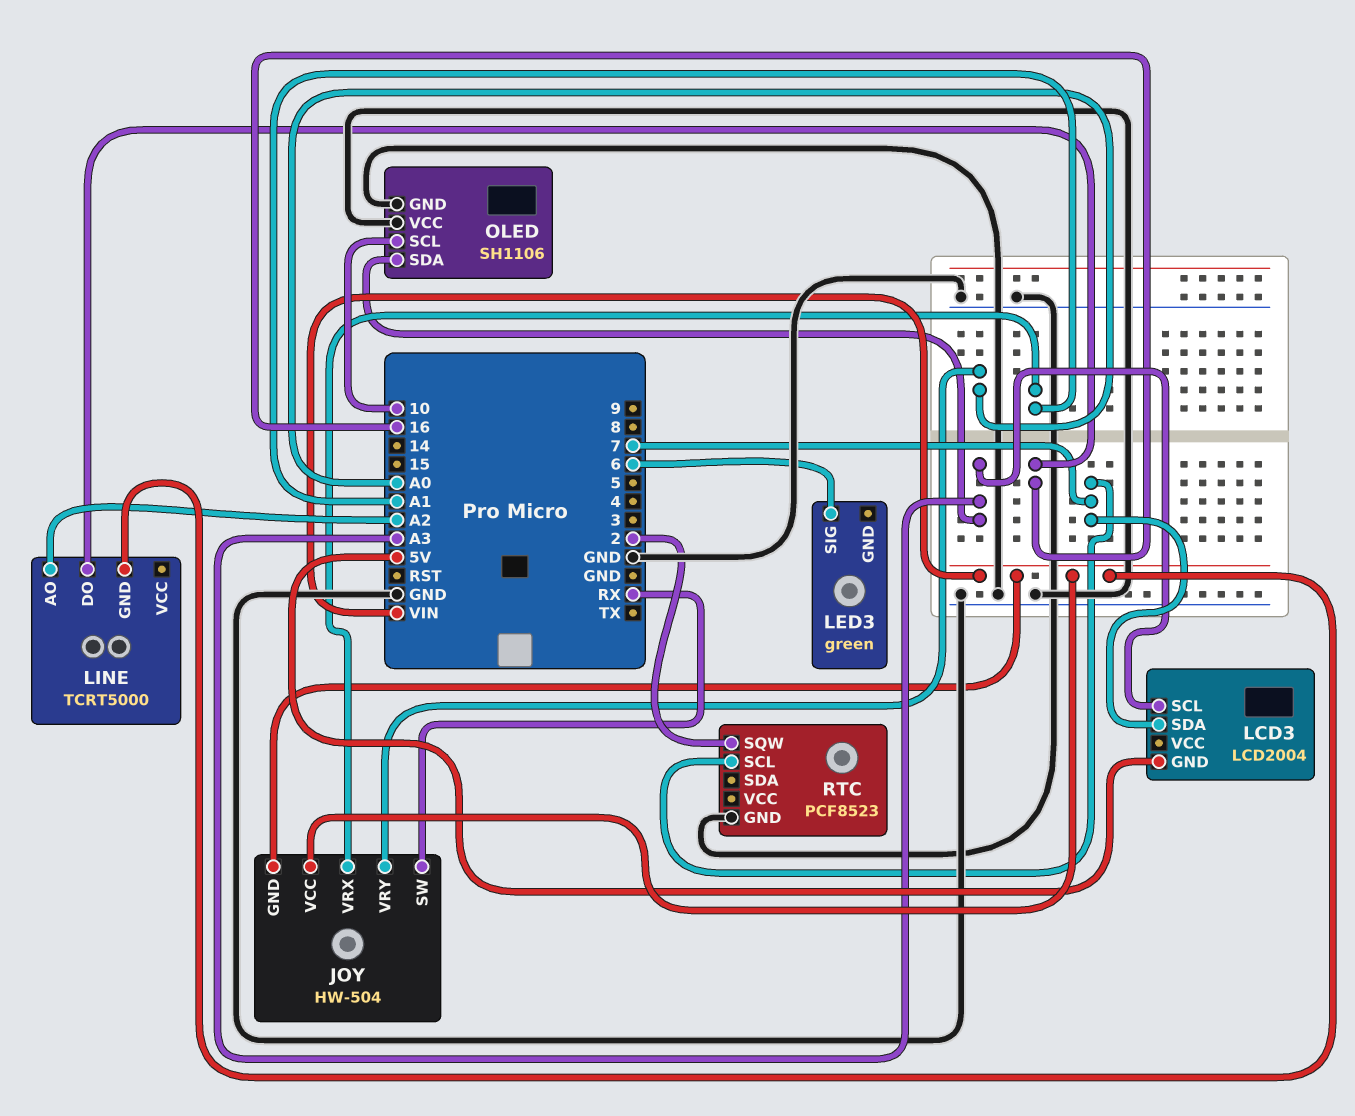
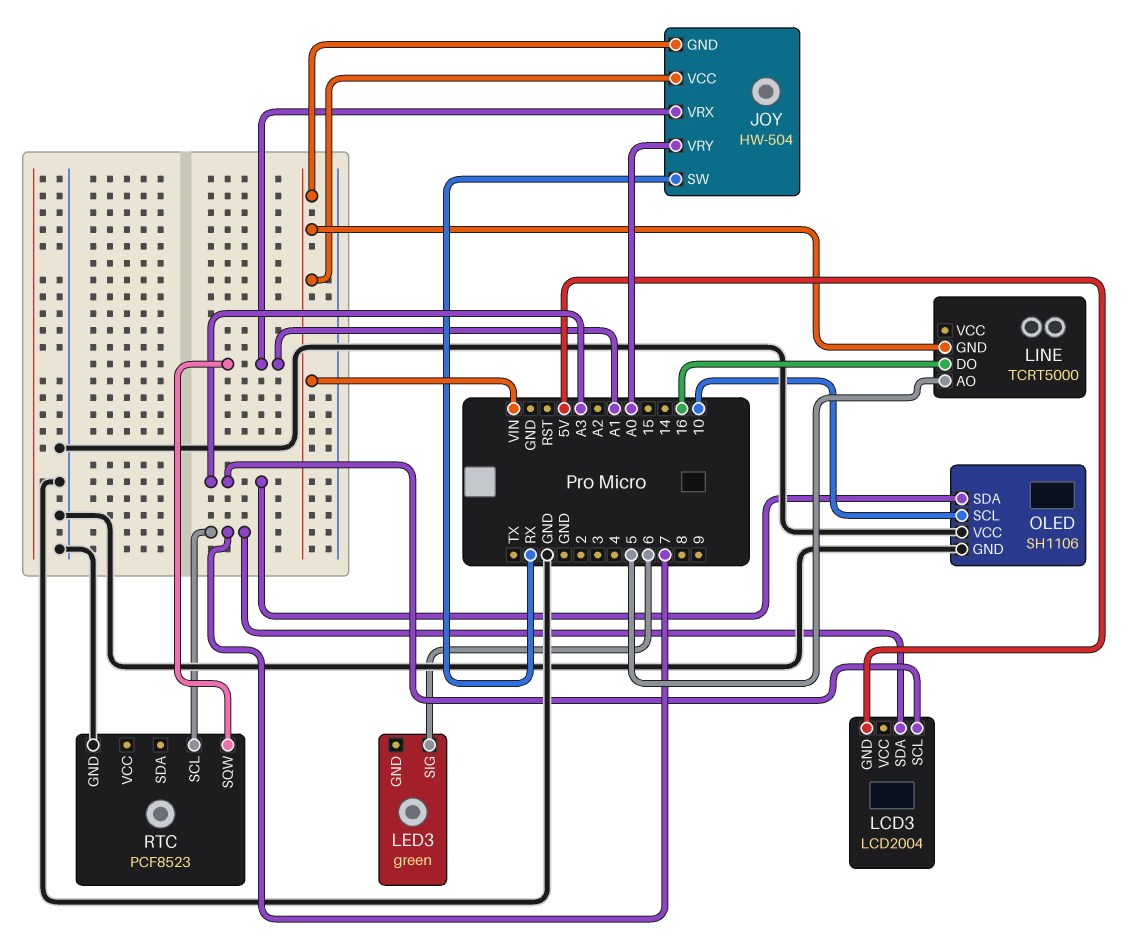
LINE pin AO: A2 -> 5
RTC pin SQW: 2 -> A1

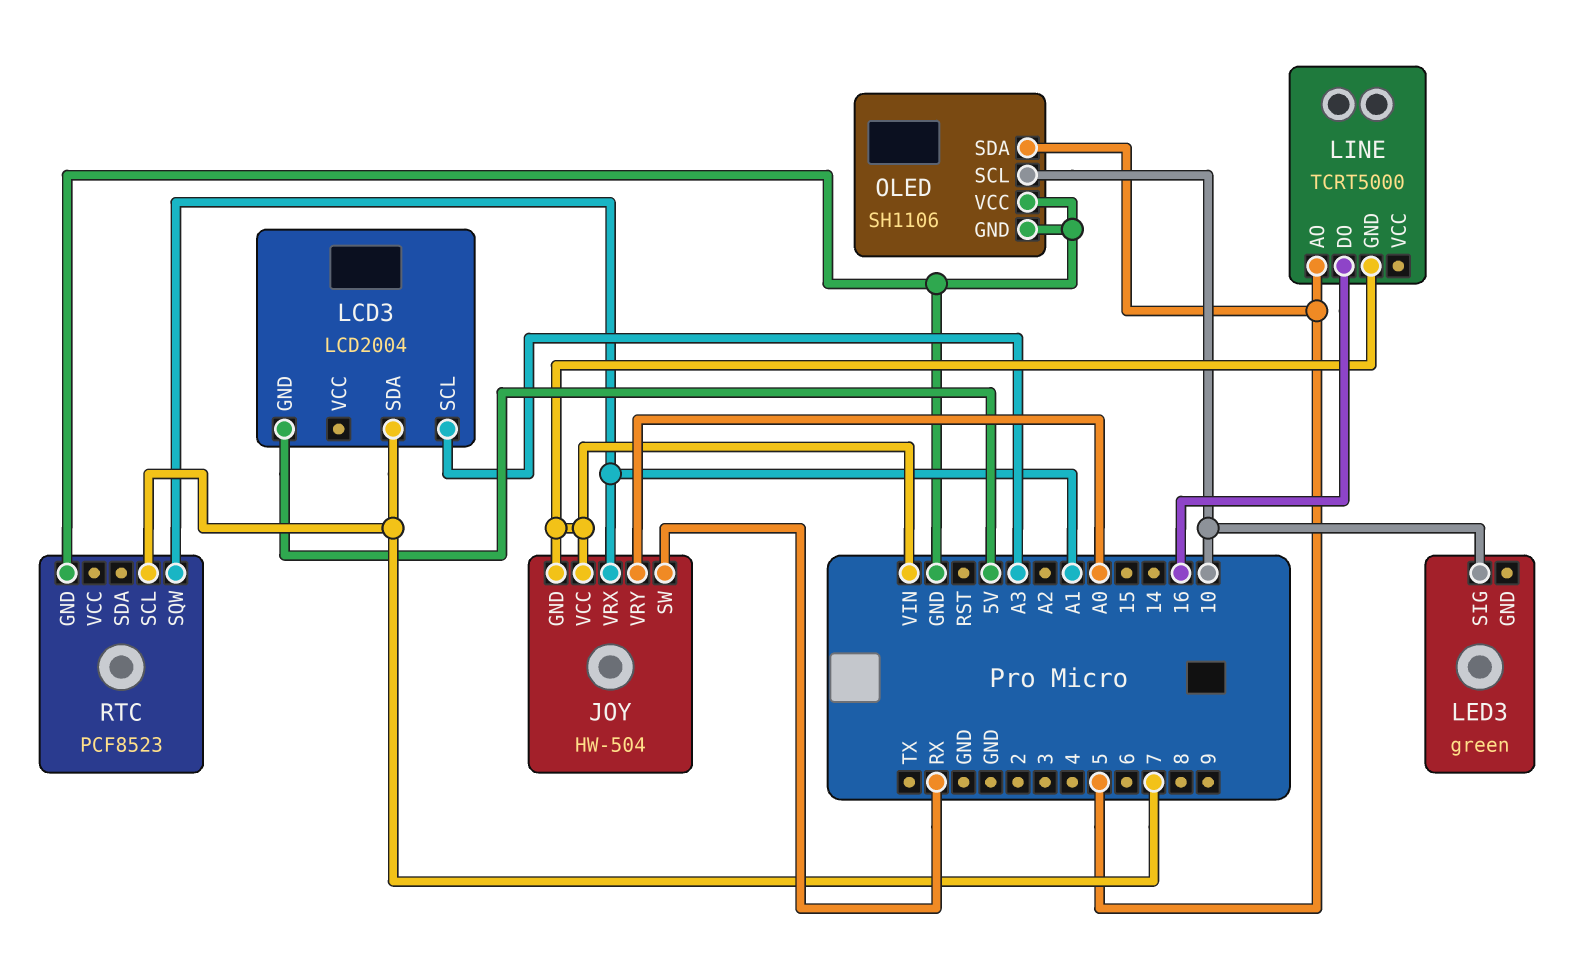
LED3 pin SIG: 6 -> 10
OLED pin SDA: A3 -> 5

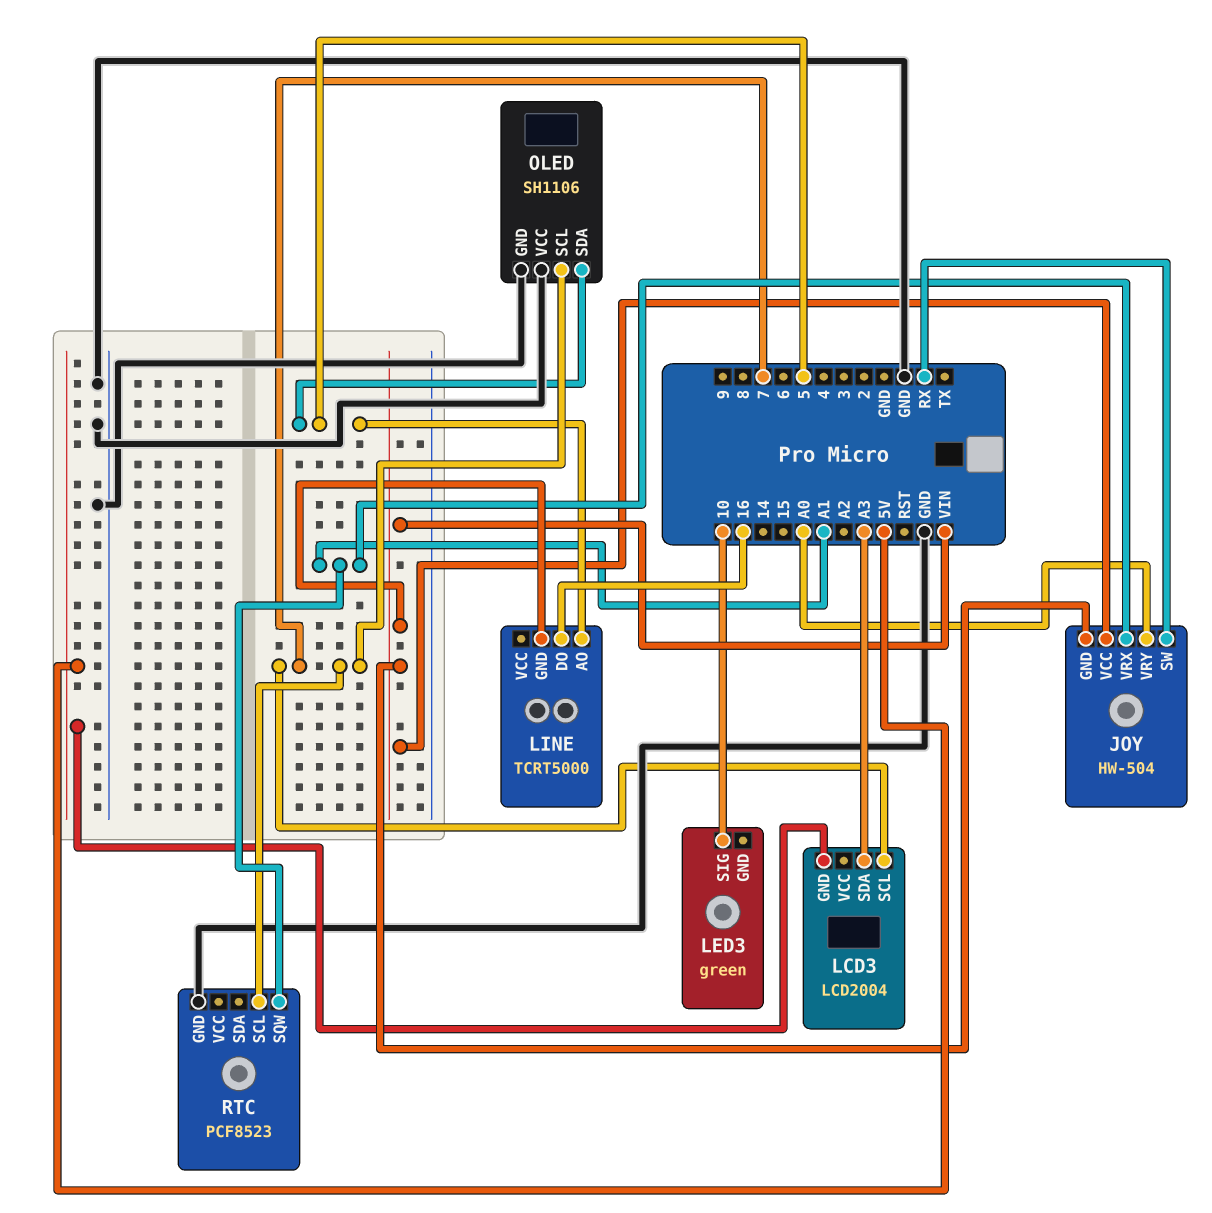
LCD3 pin SCL: A3 -> 7
LCD3 pin SDA: 7 -> A3
OLED pin SCL: 10 -> 7

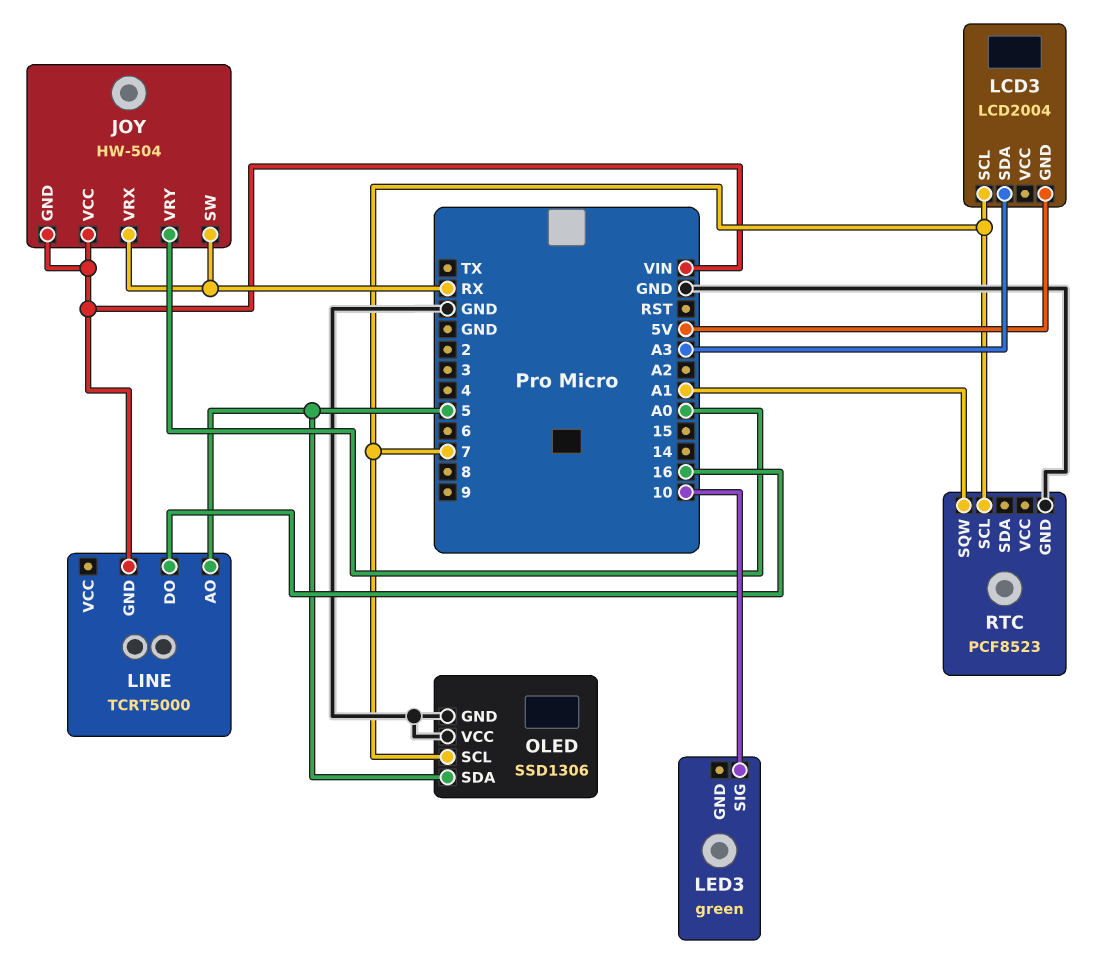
JOY pin VRX: A1 -> RX
OLED: SH1106 -> SSD1306

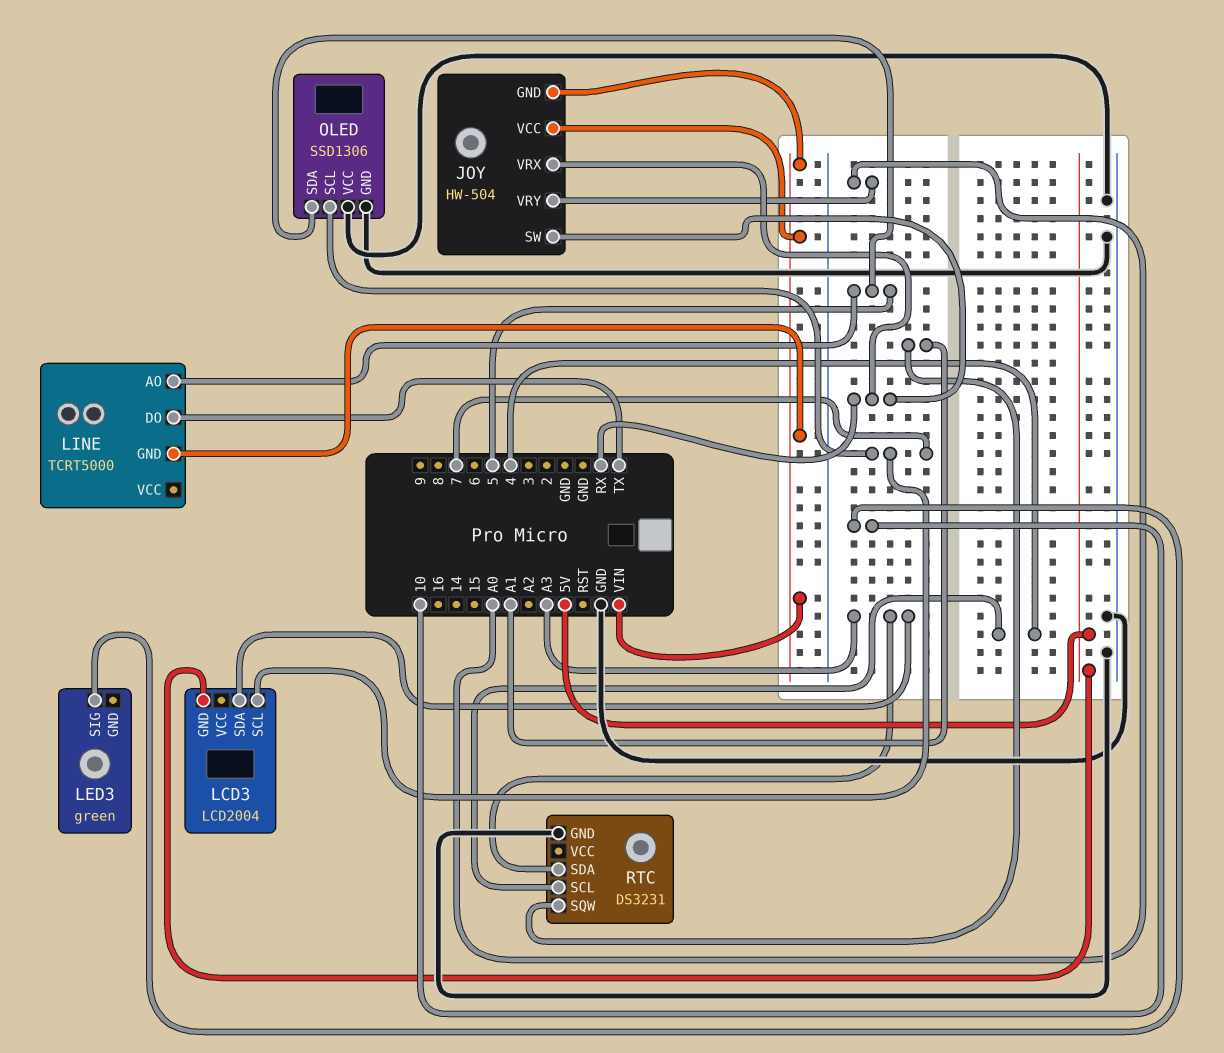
LINE pin DO: 16 -> TX
RTC: PCF8523 -> DS3231
RTC pin SCL: 7 -> 4
RTC pin SDA: none -> A3

